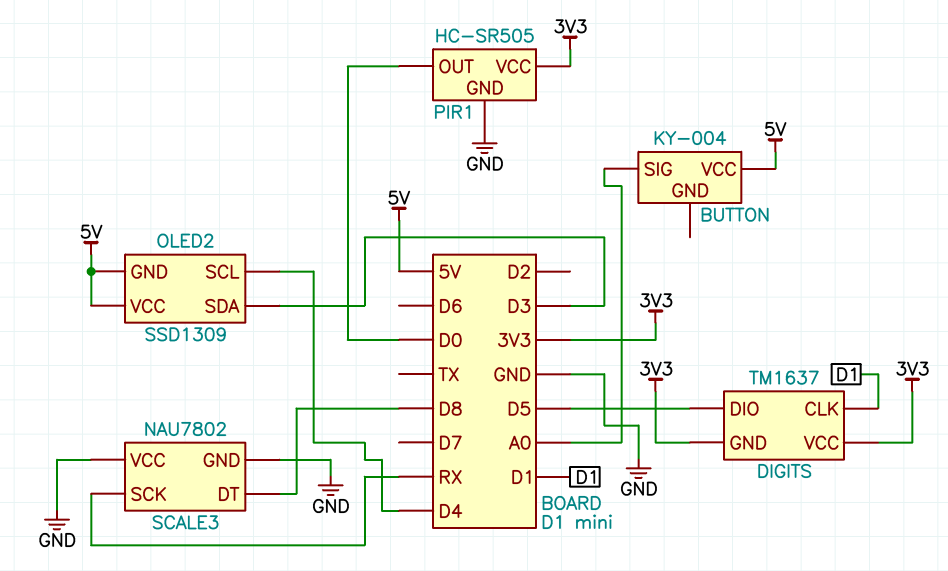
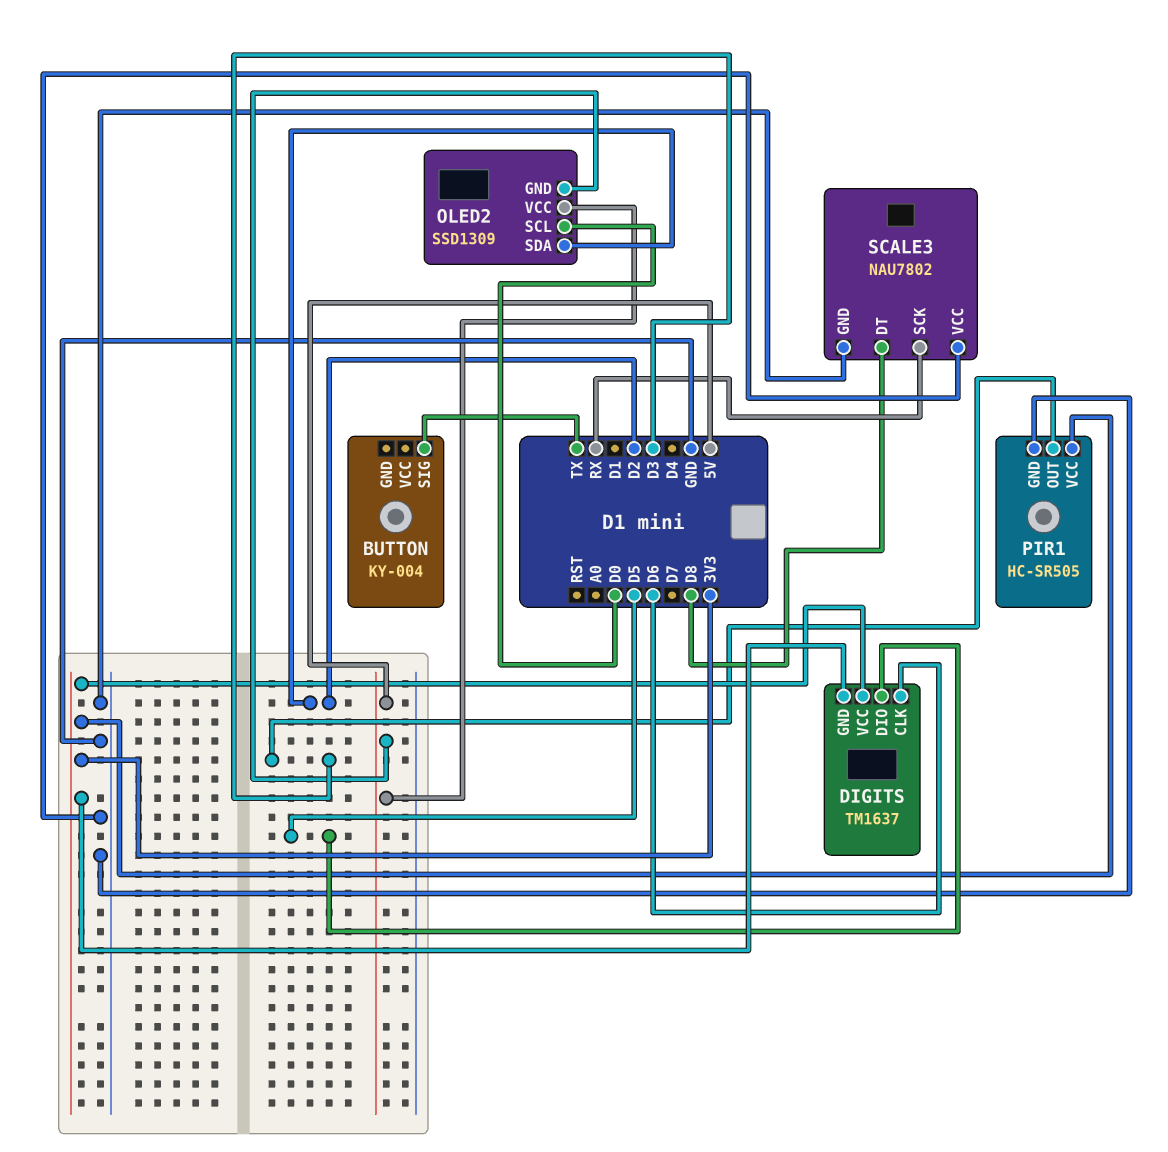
BUTTON pin SIG: A0 -> TX
BUTTON pin VCC: 5V -> none
DIGITS pin CLK: D1 -> D6
OLED2 pin SCL: D4 -> D0
OLED2 pin SDA: D3 -> D2
PIR1 pin OUT: D0 -> D3

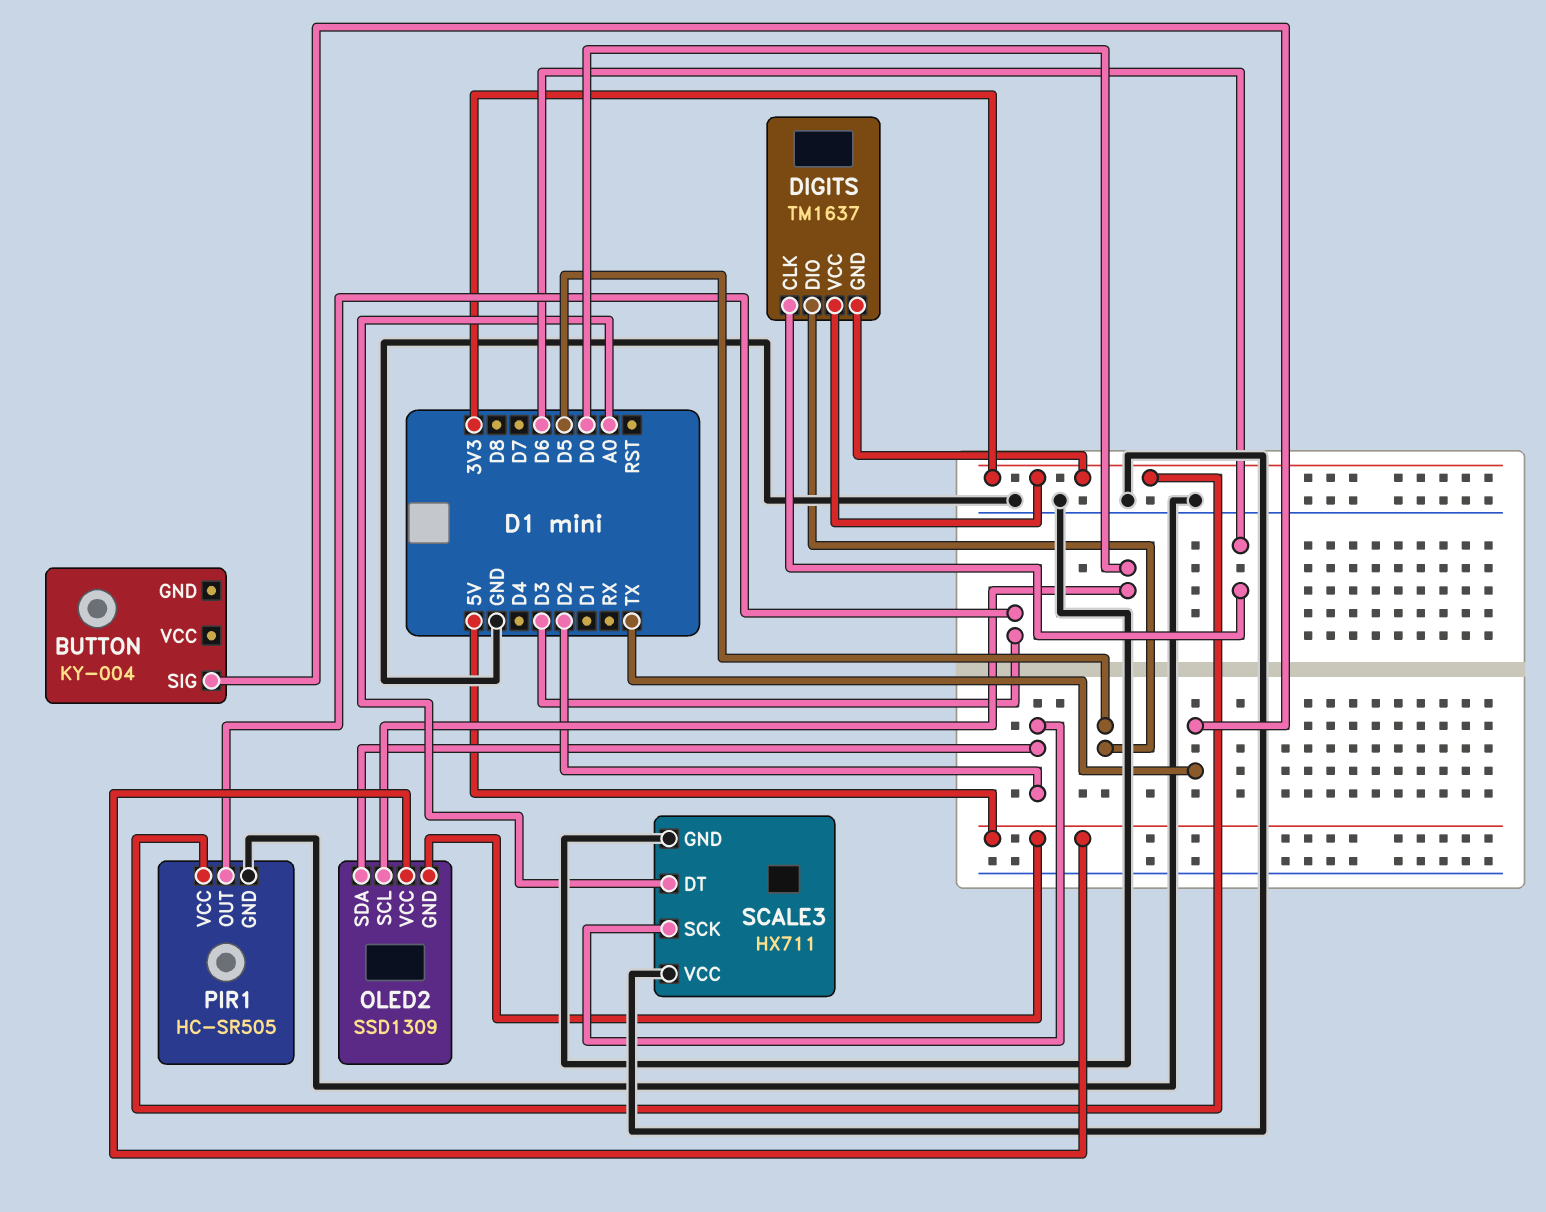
SCALE3: NAU7802 -> HX711
SCALE3 pin DT: D8 -> A0
SCALE3 pin SCK: RX -> D2

